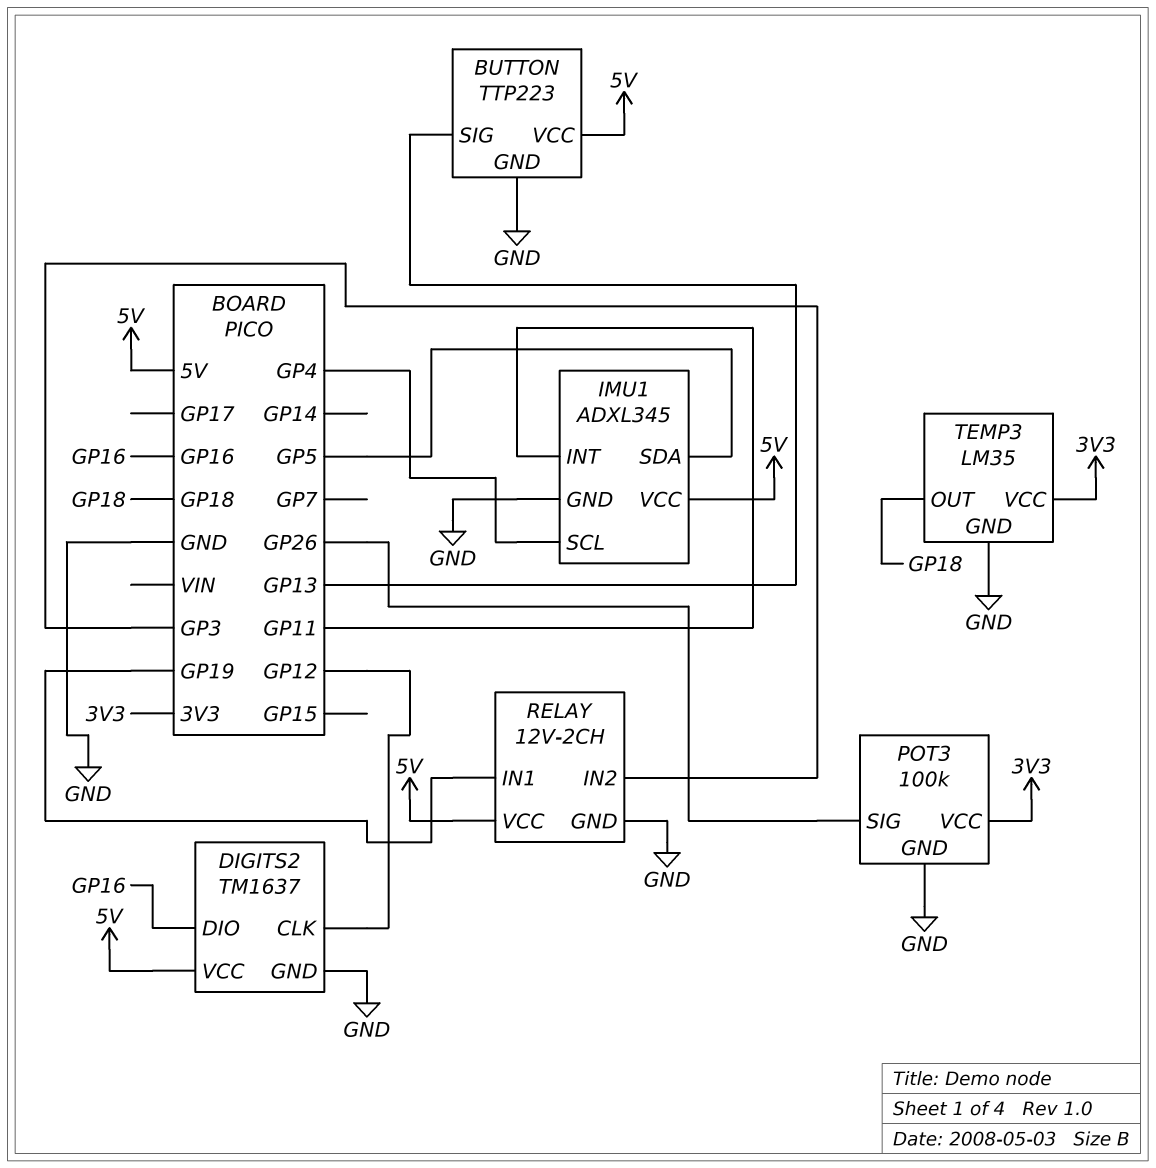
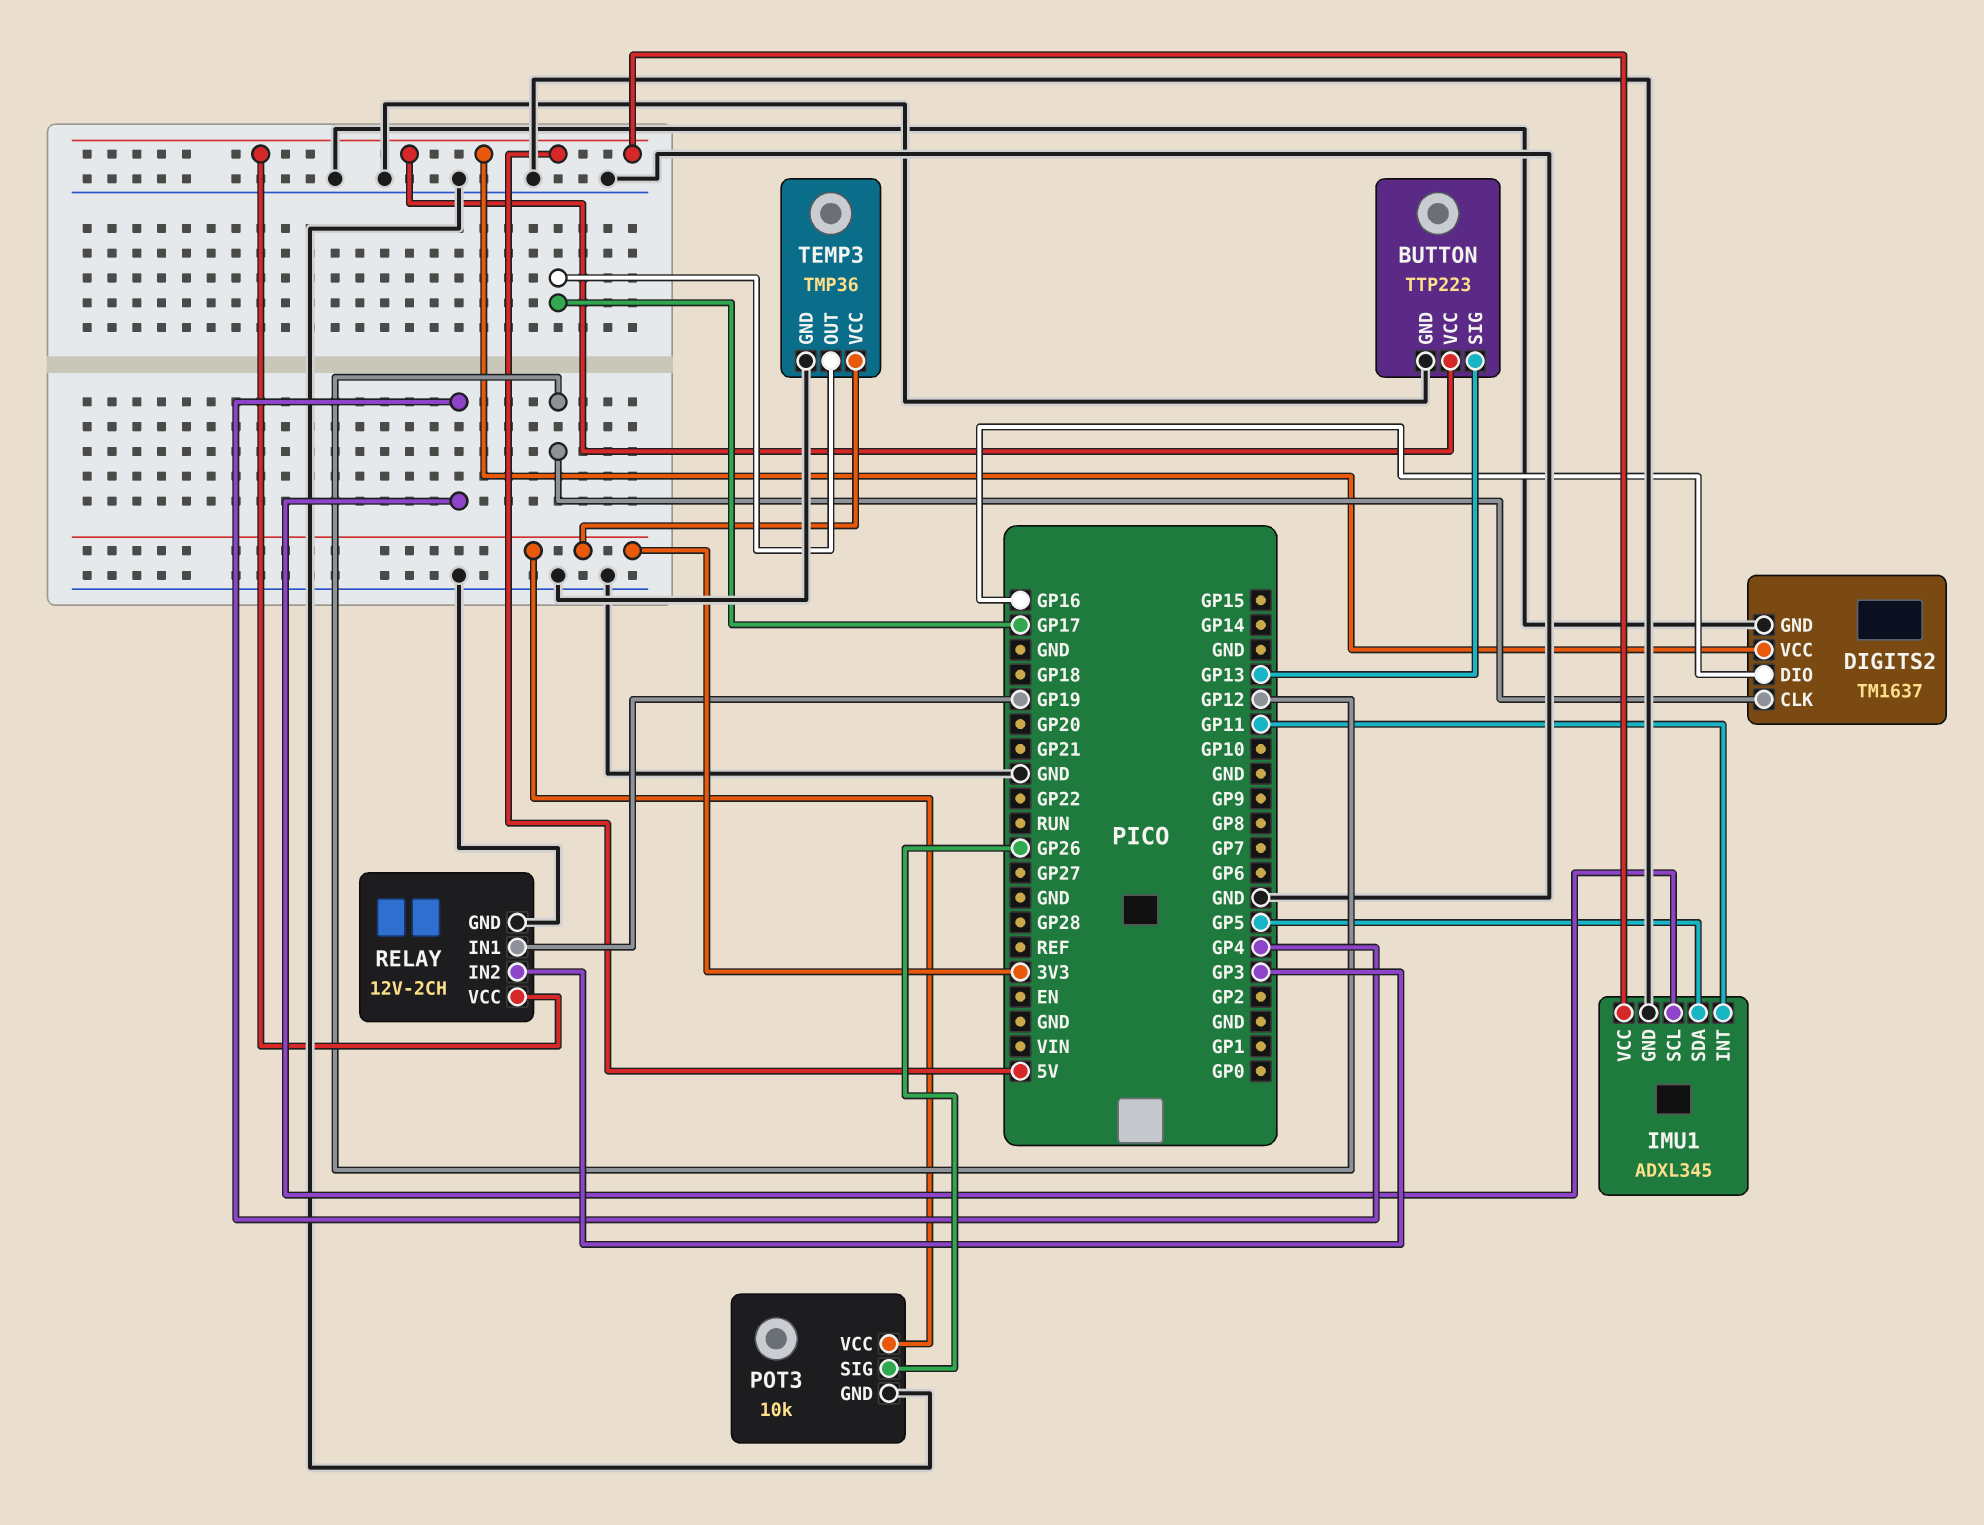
POT3: 100k -> 10k
TEMP3: LM35 -> TMP36
TEMP3 pin OUT: GP18 -> GP17

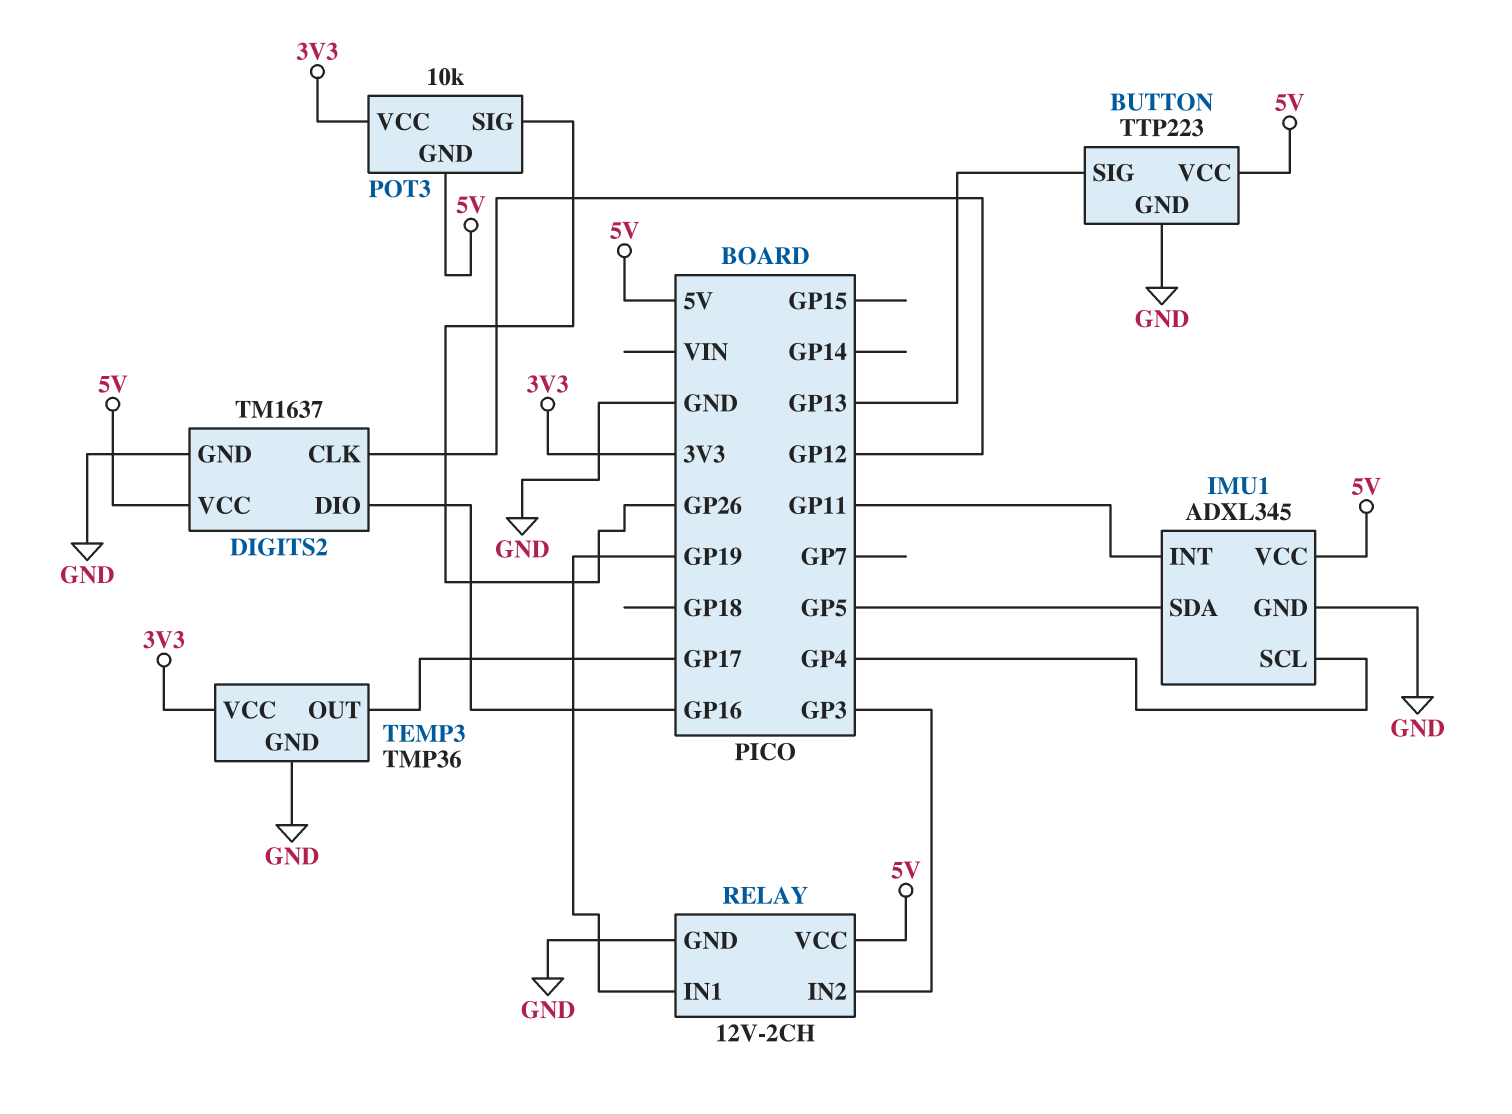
POT3 pin GND: GND -> 5V

